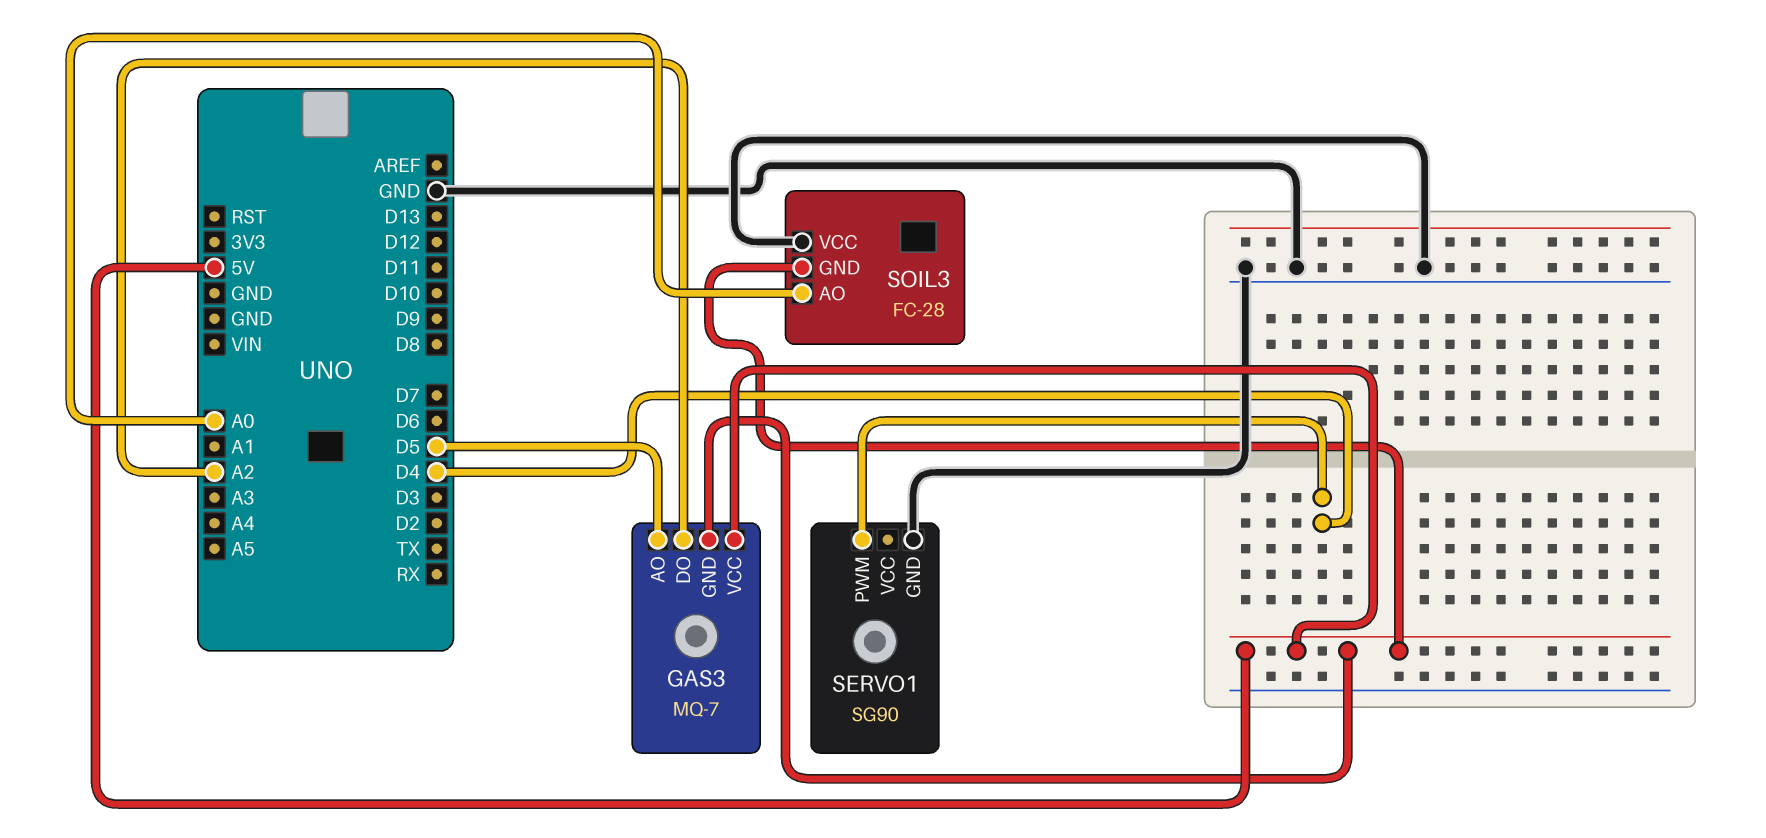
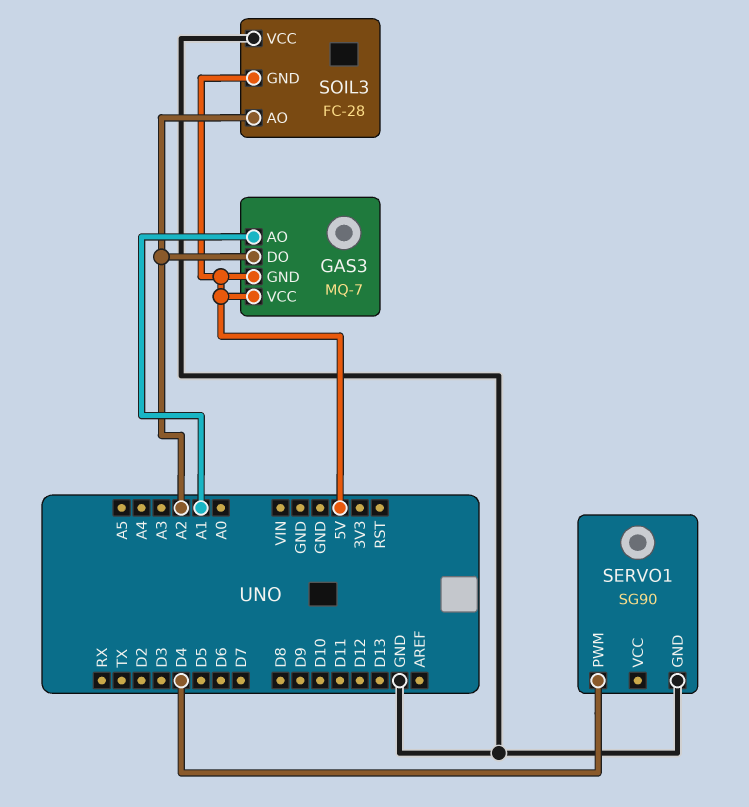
GAS3 pin AO: D5 -> A1
SOIL3 pin AO: A0 -> A2

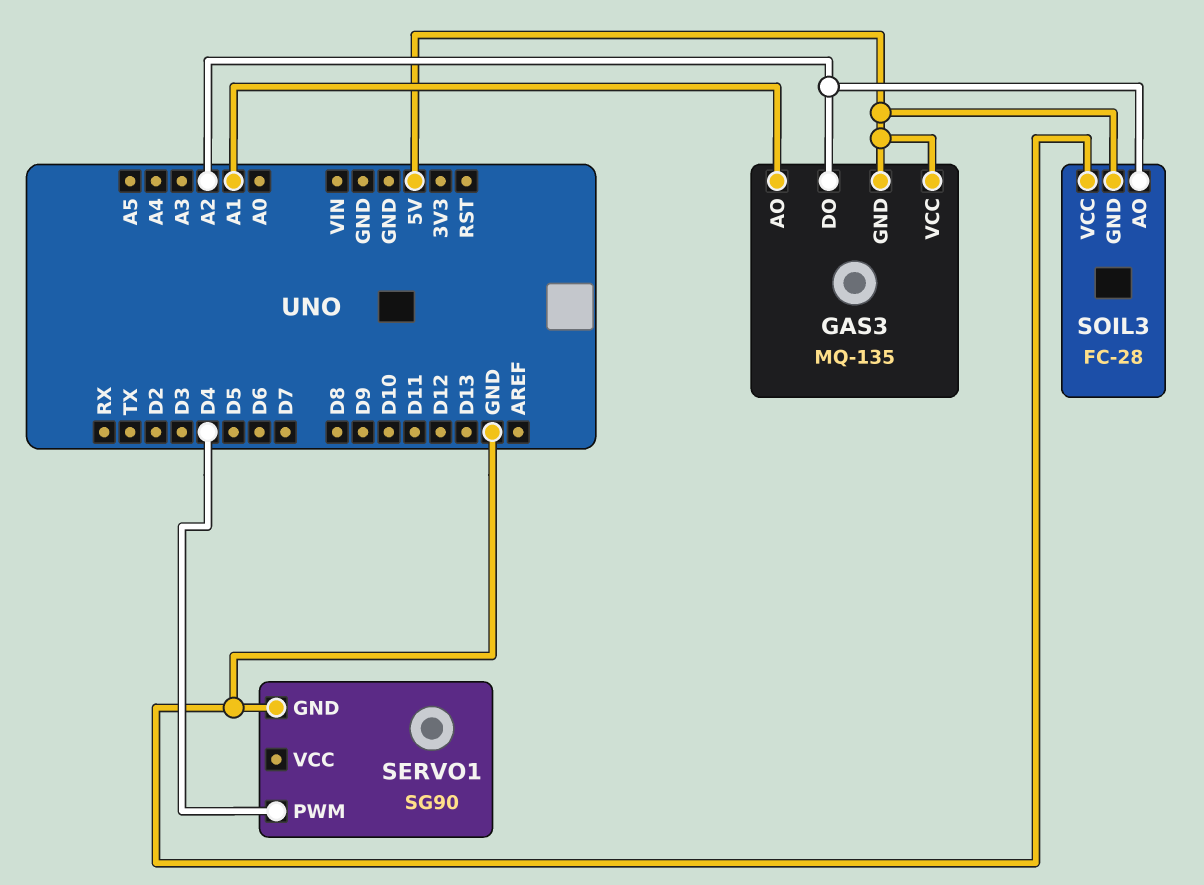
GAS3: MQ-7 -> MQ-135

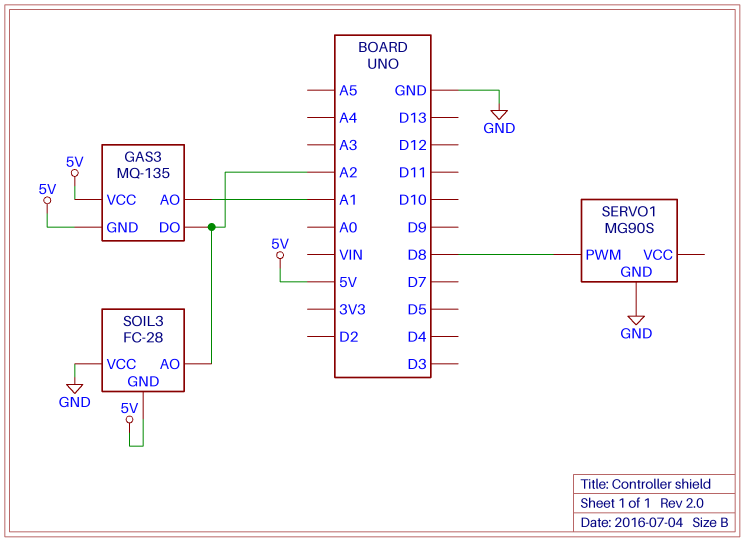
SERVO1: SG90 -> MG90S
SERVO1 pin PWM: D4 -> D8

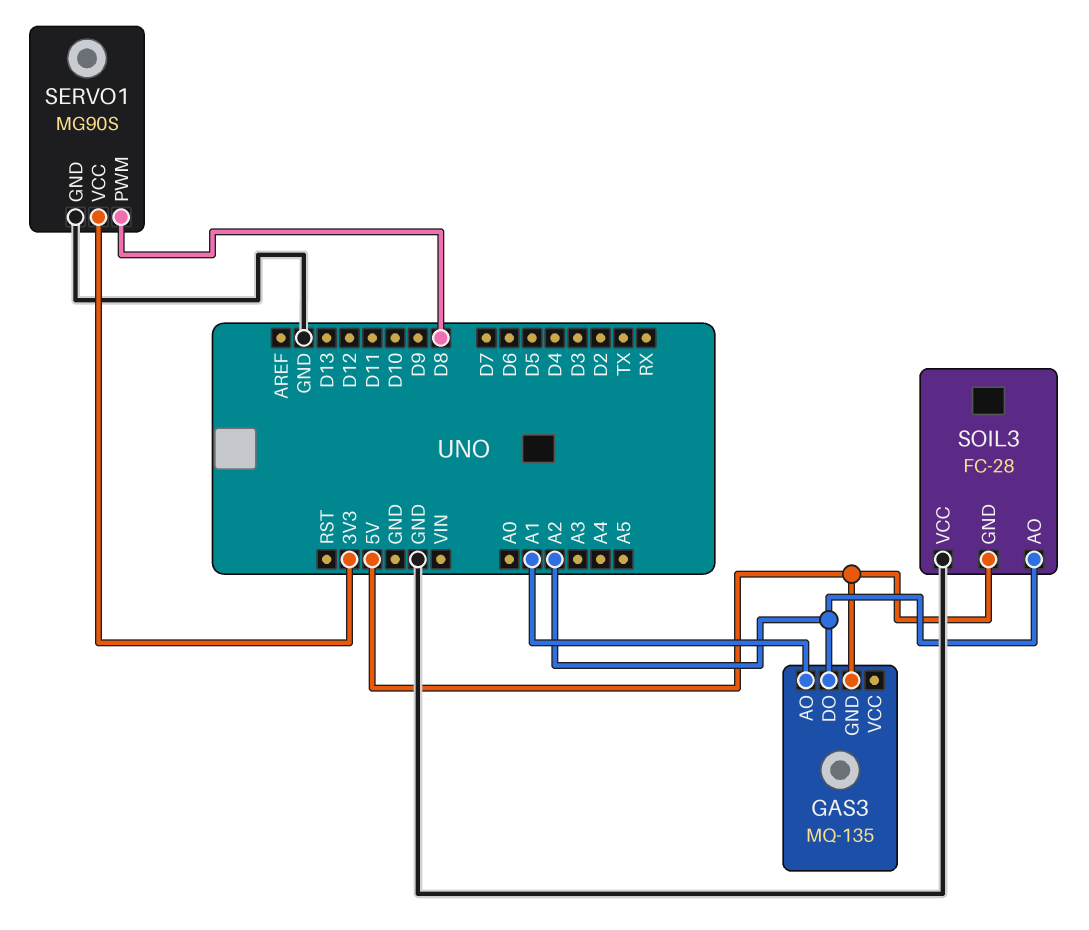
GAS3 pin VCC: 5V -> none
SERVO1 pin VCC: none -> 3V3

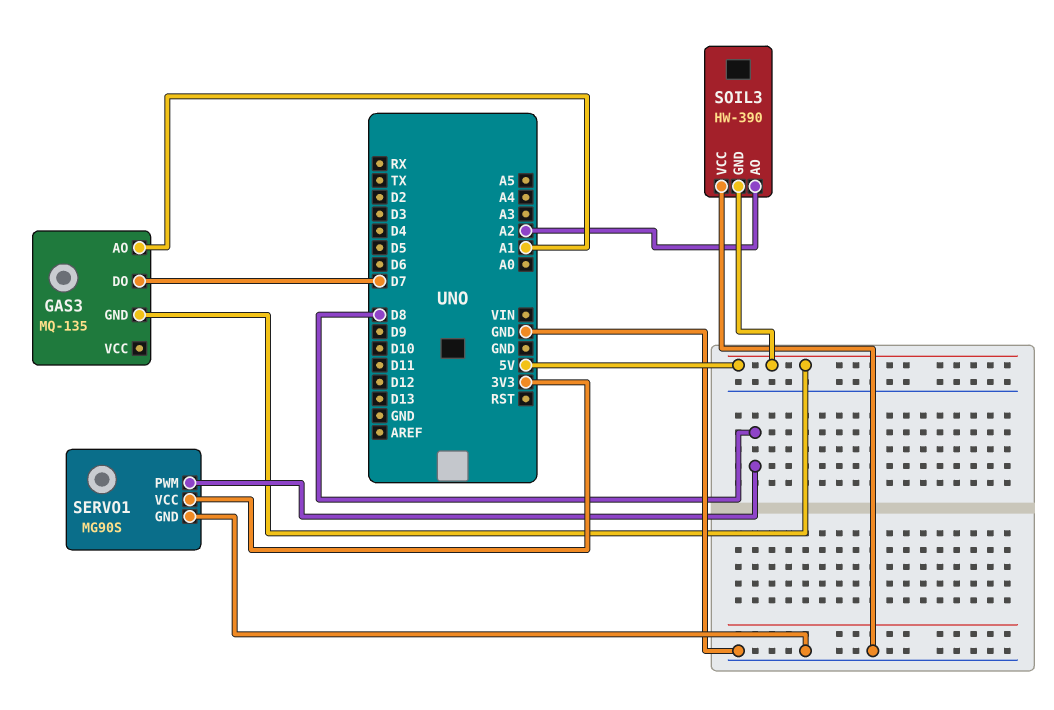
GAS3 pin DO: A2 -> D7
SOIL3: FC-28 -> HW-390

